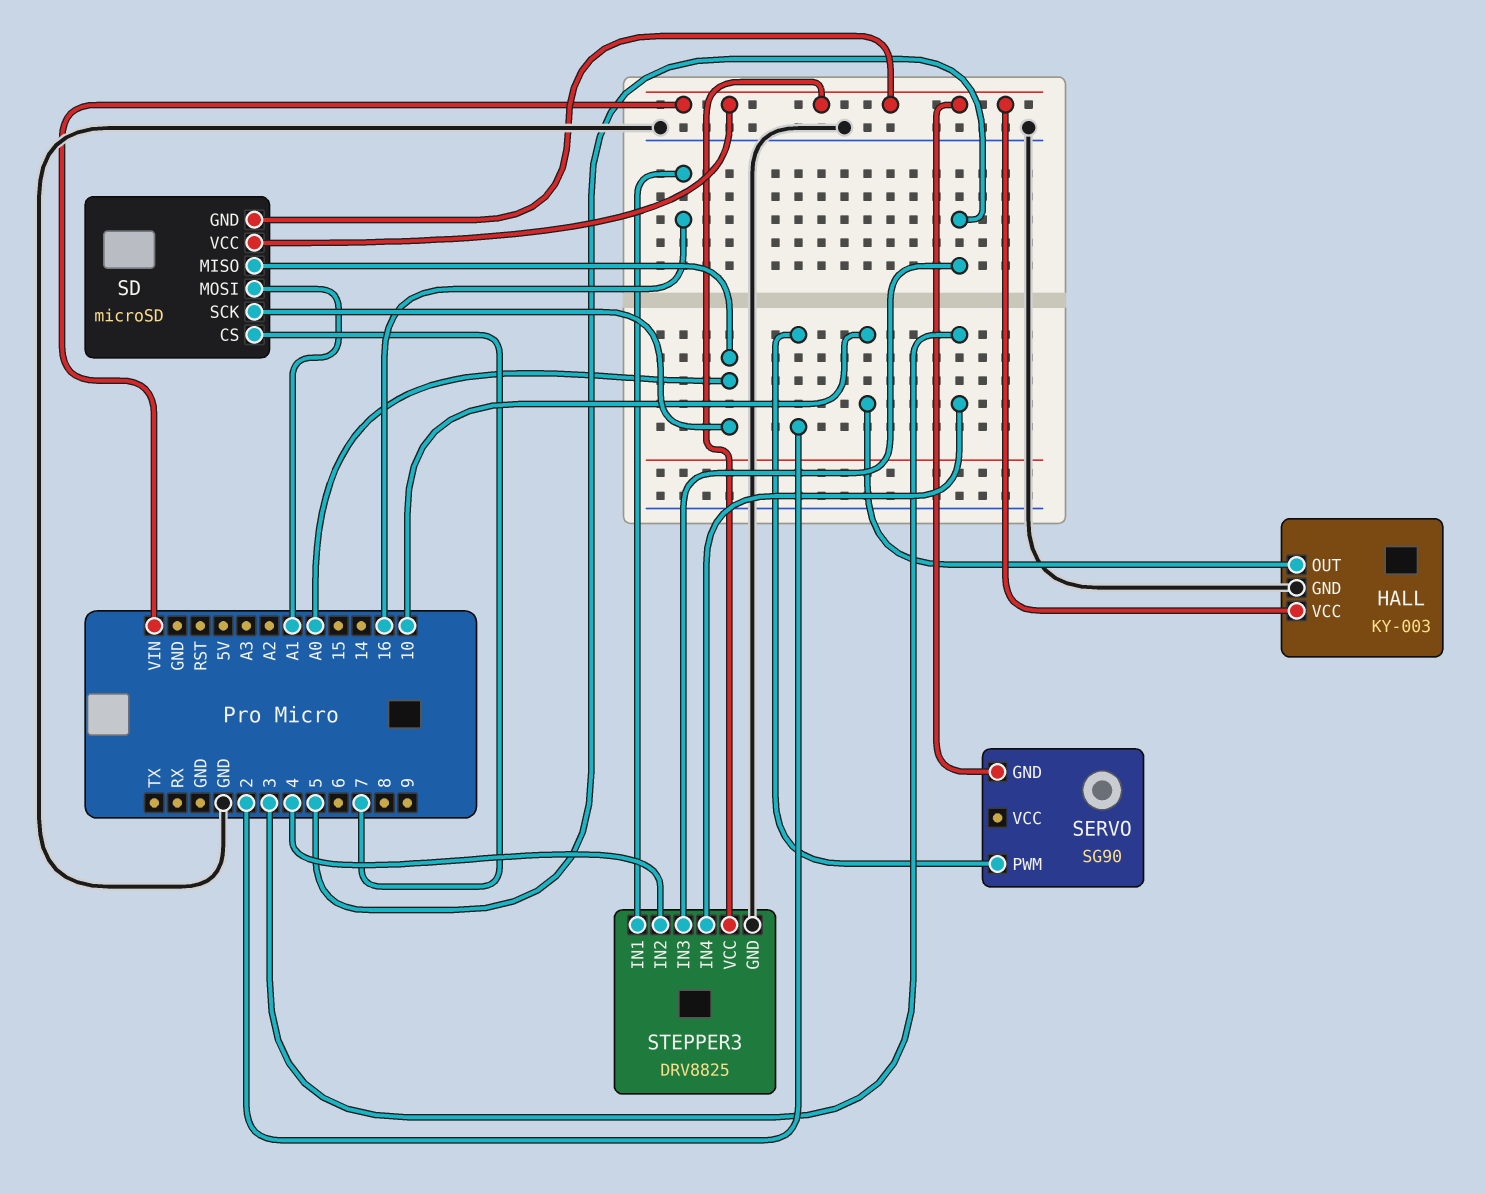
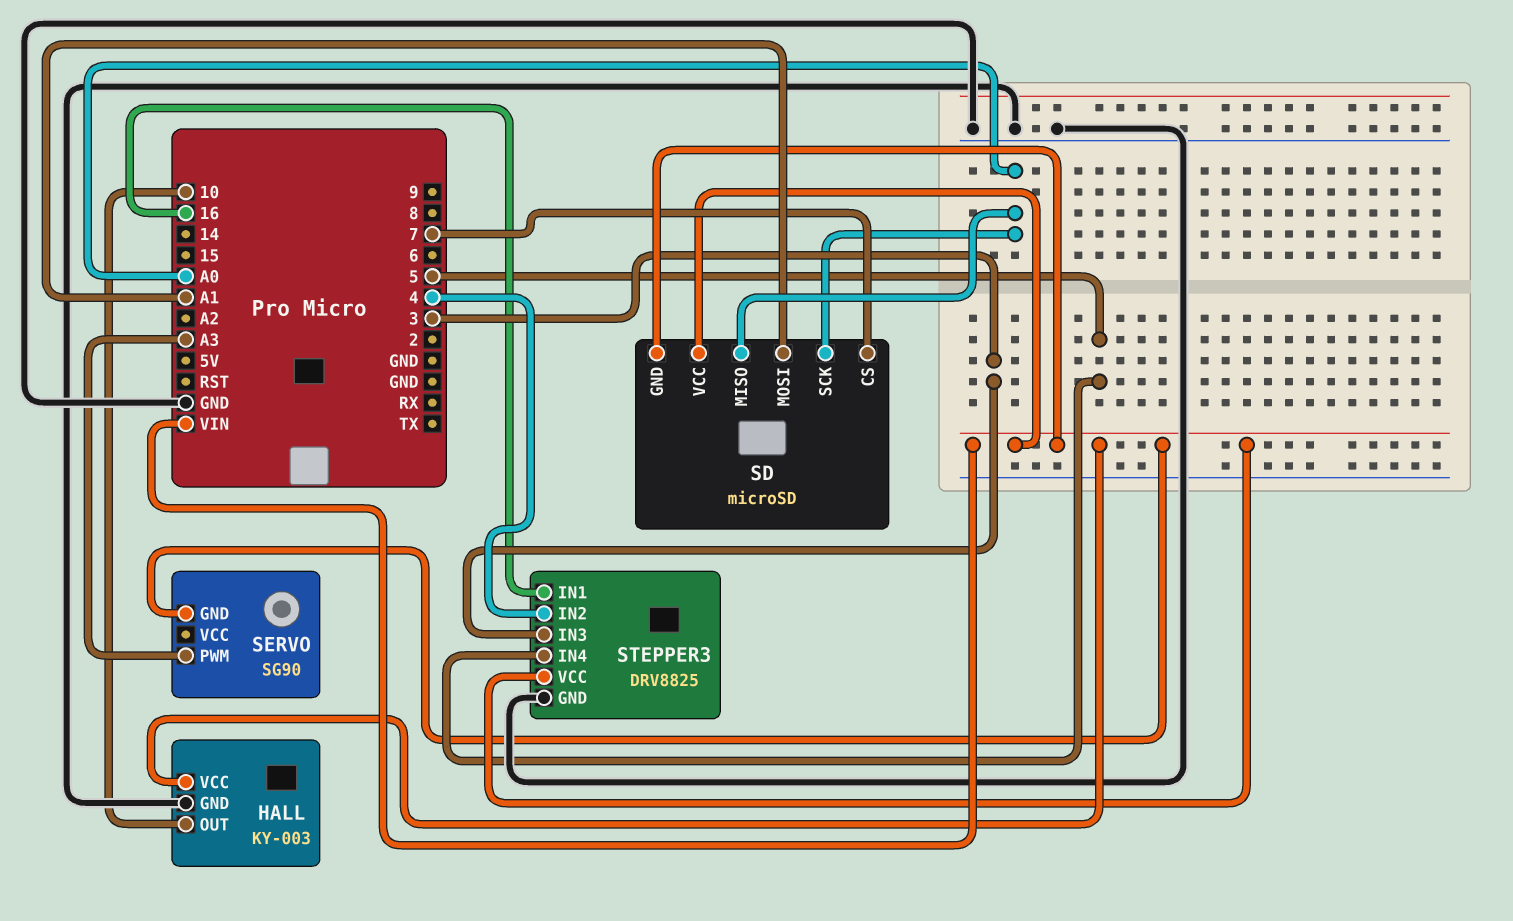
SERVO pin PWM: 2 -> A3
STEPPER3 pin IN3: 5 -> 3
STEPPER3 pin IN4: 3 -> 5

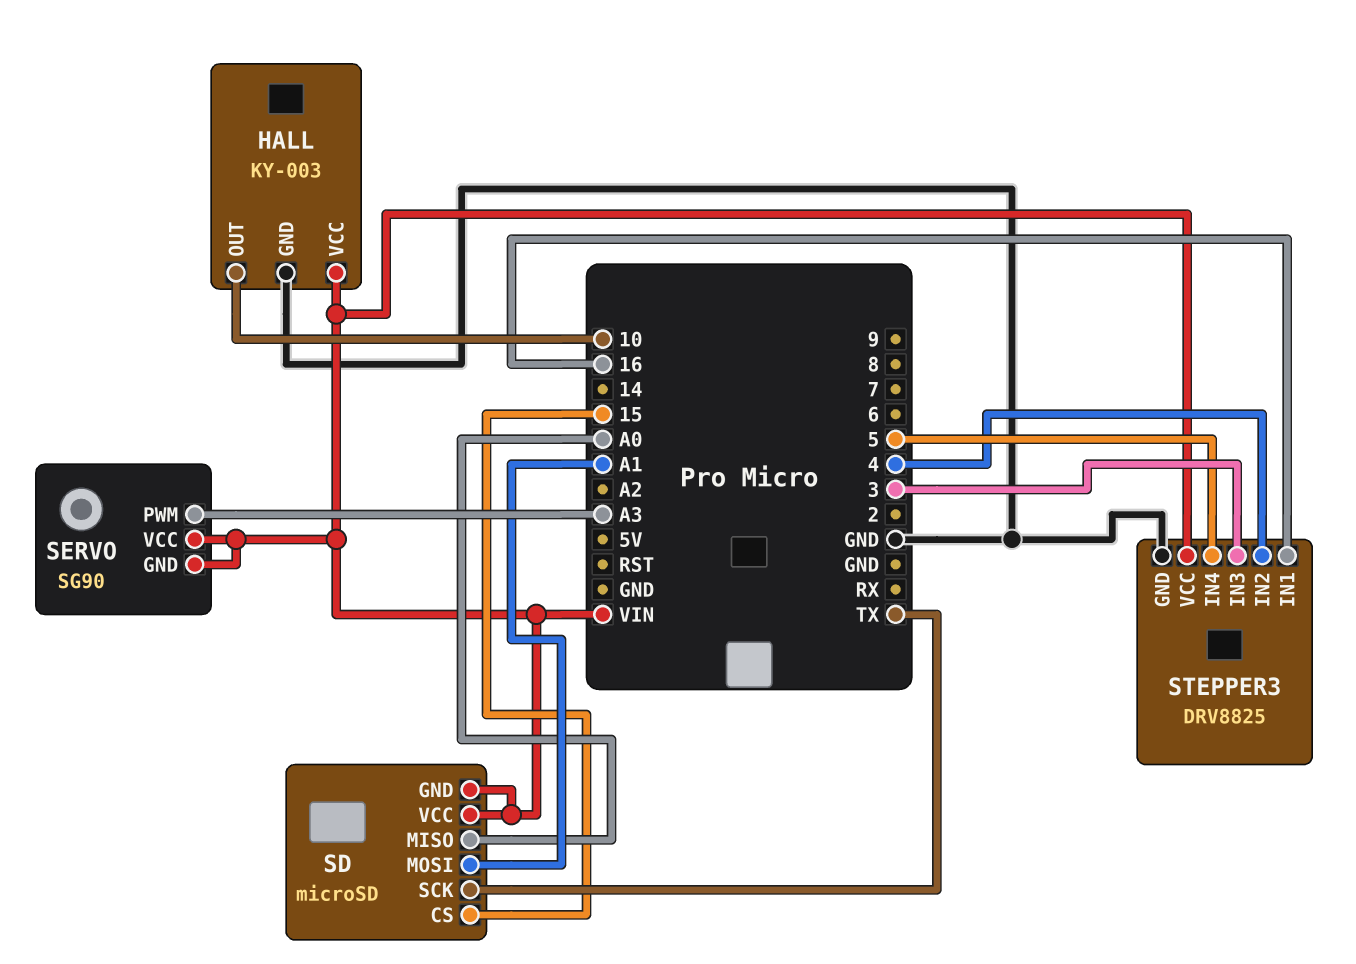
SD pin CS: 7 -> 15
SD pin SCK: A0 -> TX
SERVO pin VCC: none -> VIN

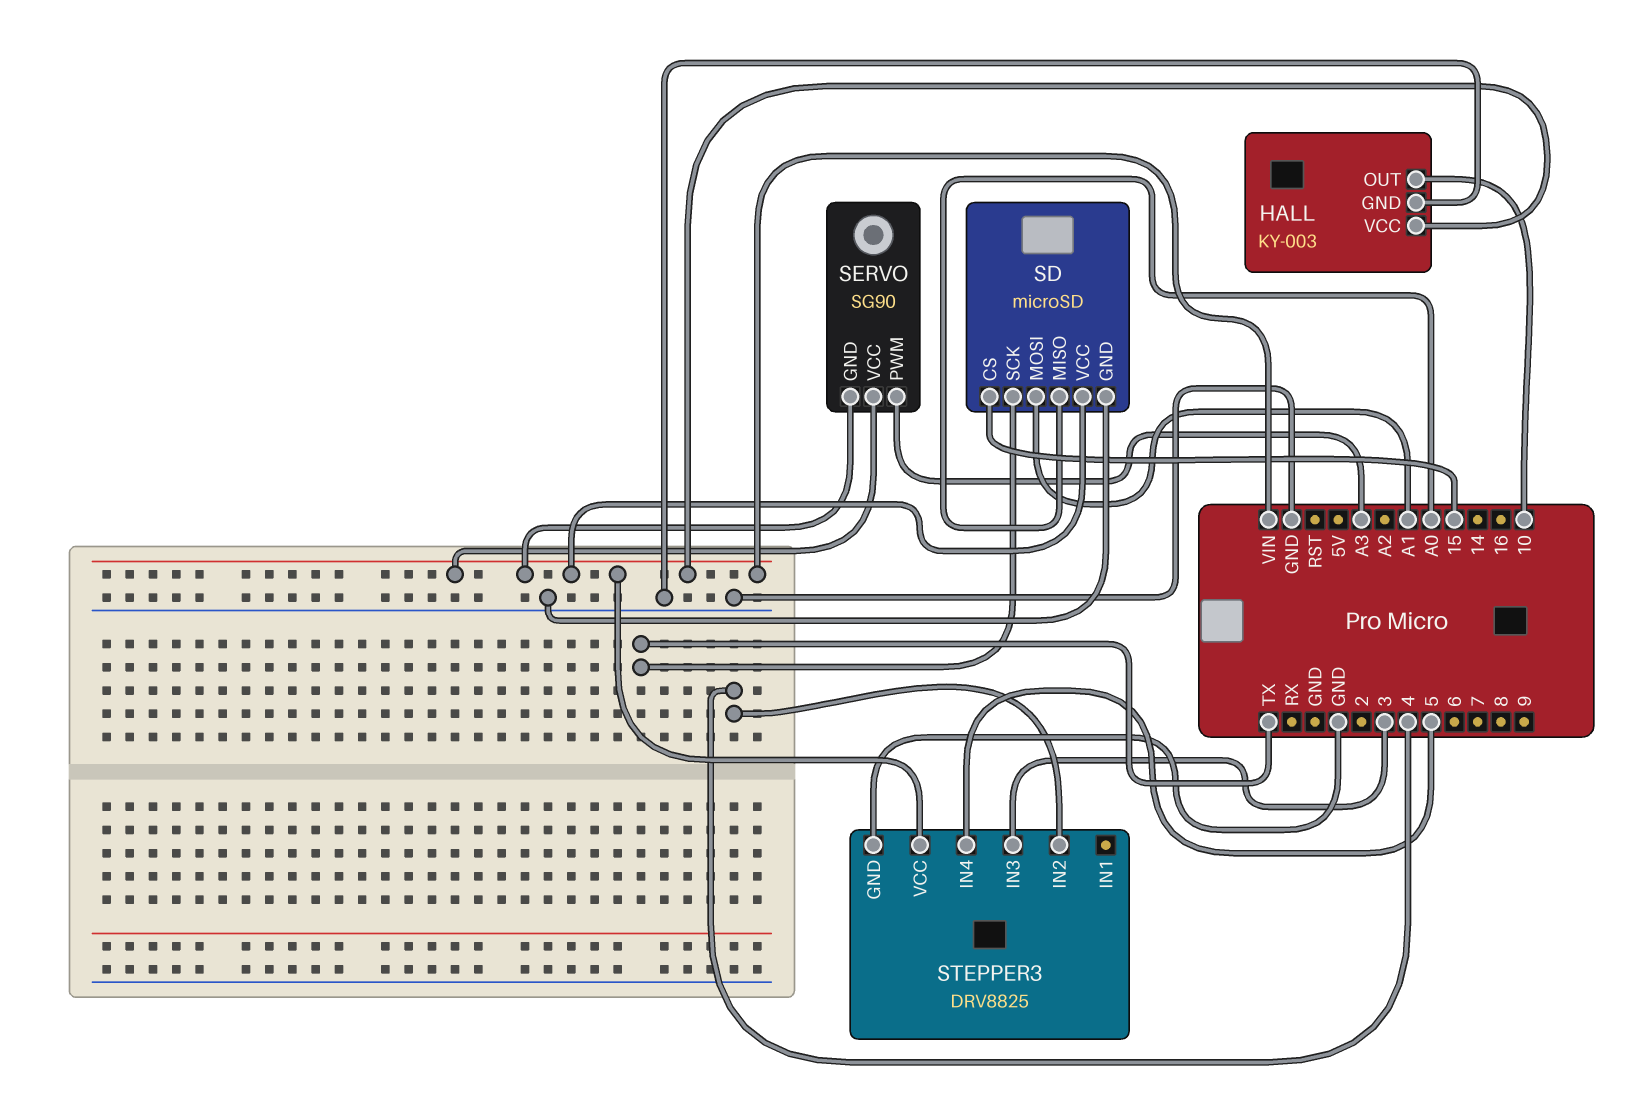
SD pin GND: VIN -> GND
STEPPER3 pin IN1: 16 -> none

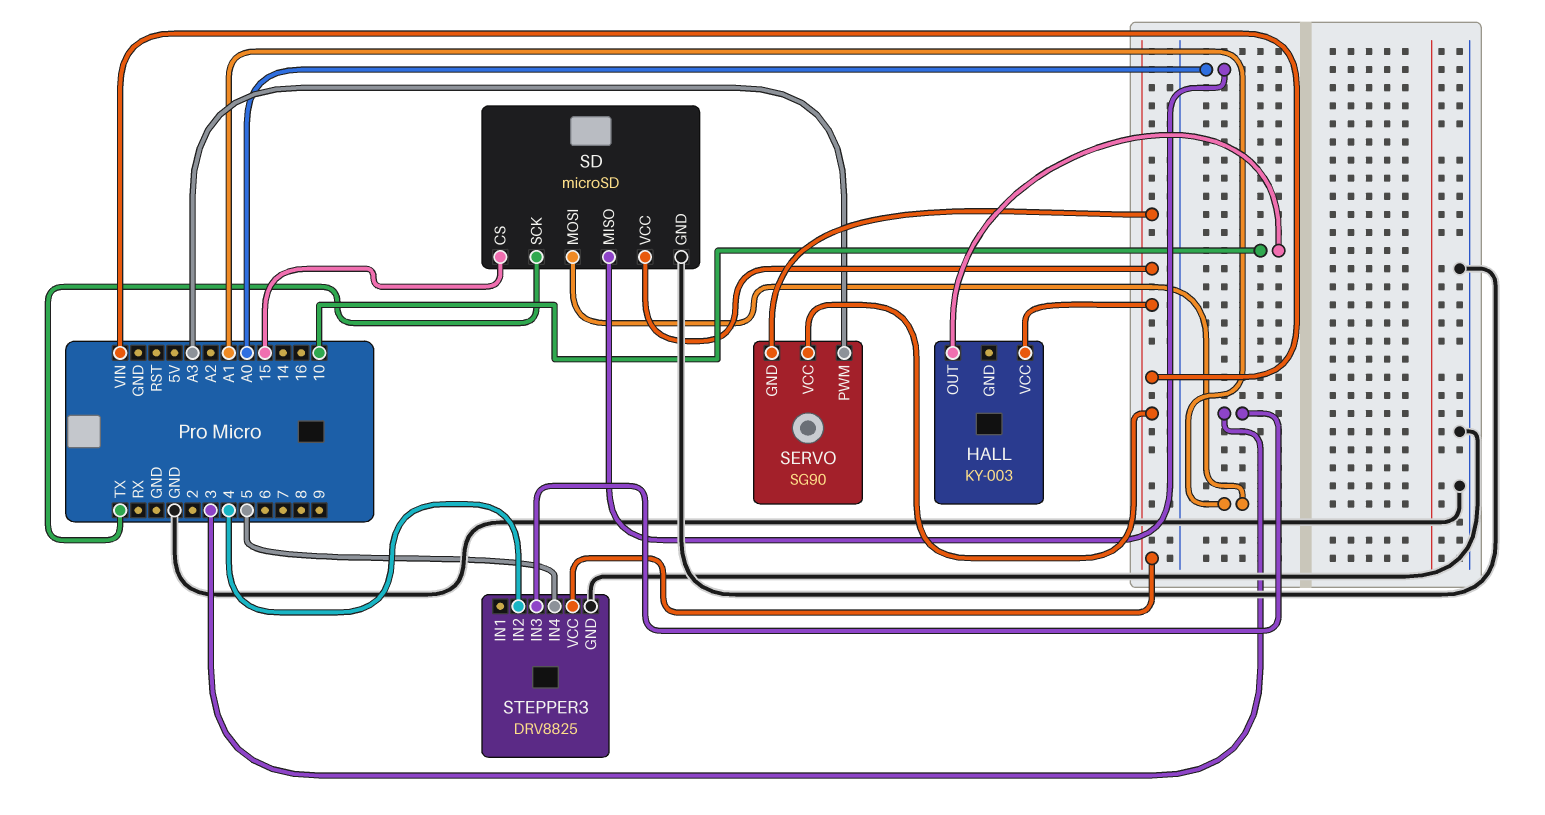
HALL pin GND: GND -> none

